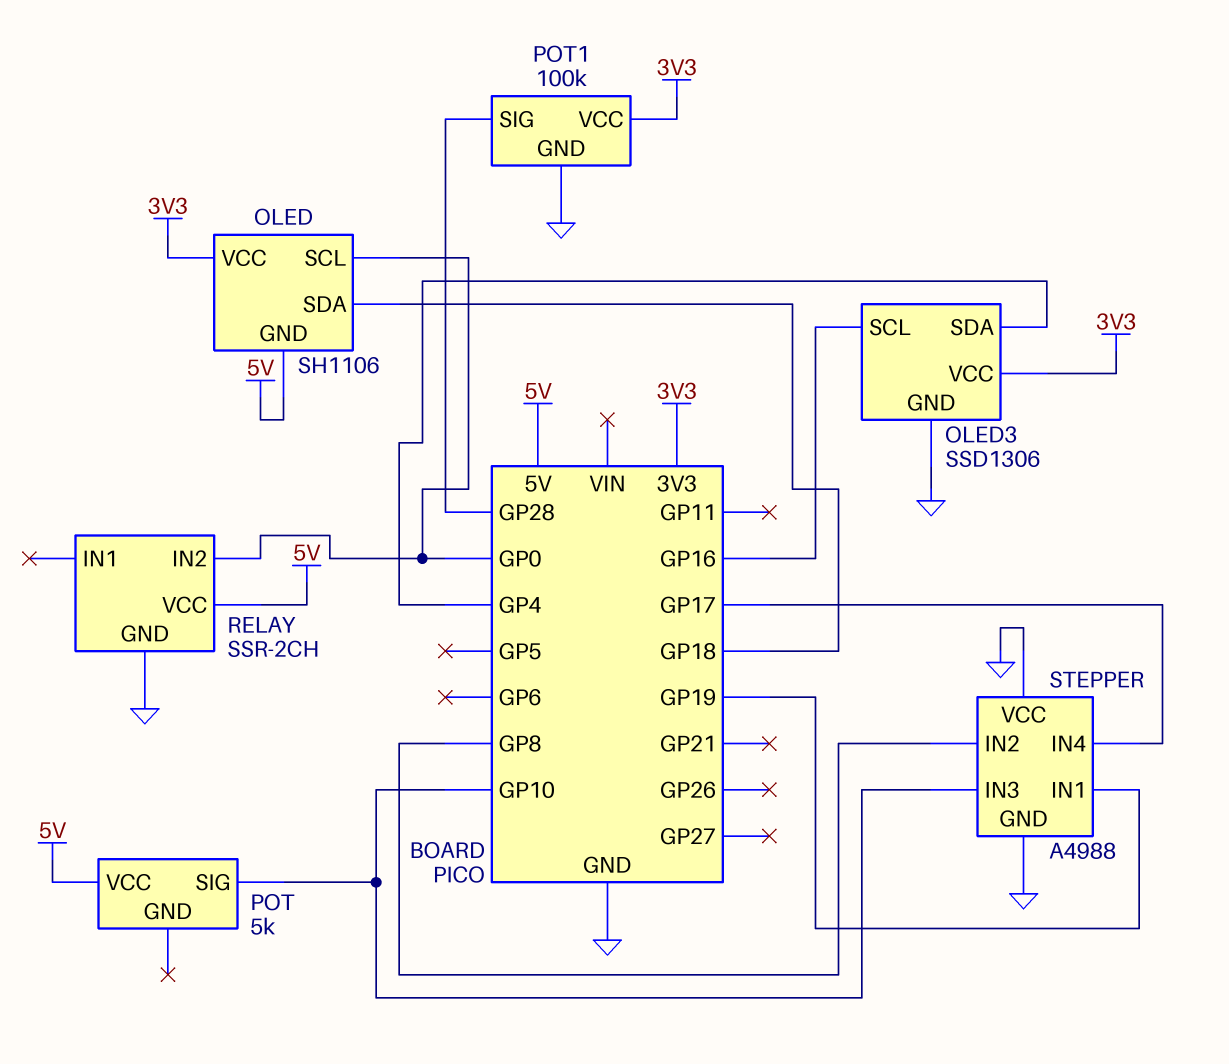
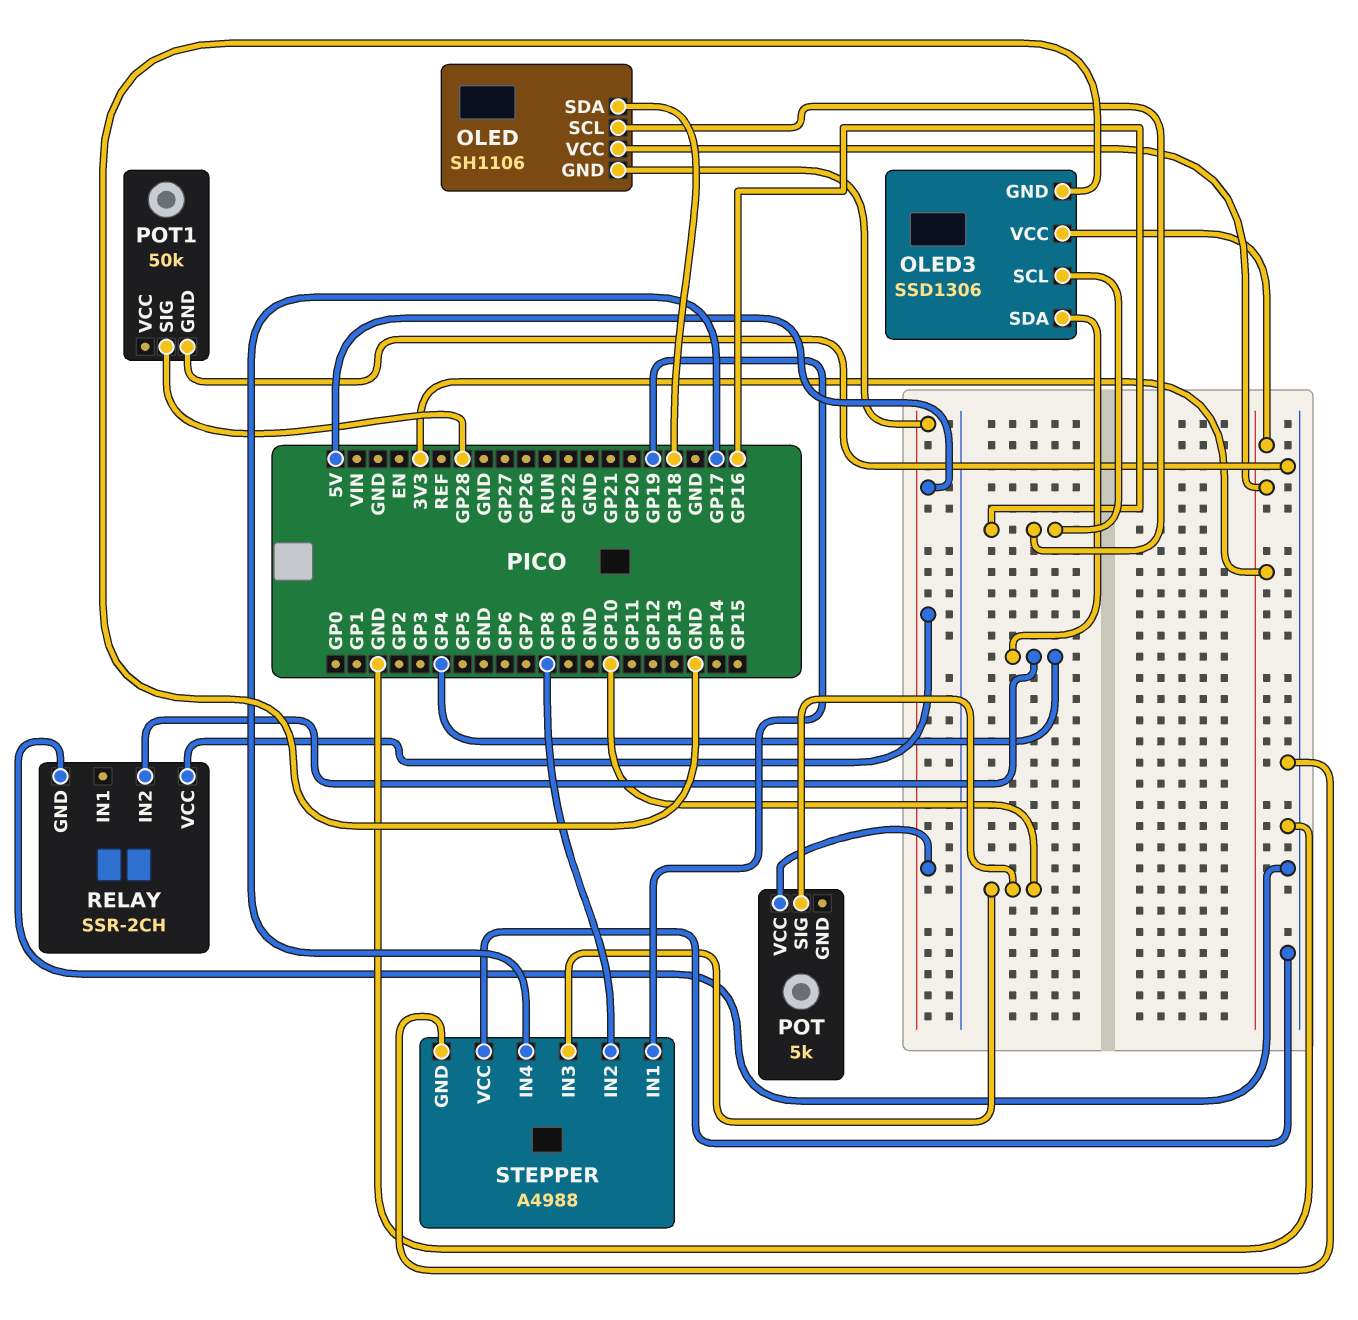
OLED pin SCL: GP0 -> GP16
POT1: 100k -> 50k
POT1 pin VCC: 3V3 -> none
RELAY pin IN2: GP0 -> GP4

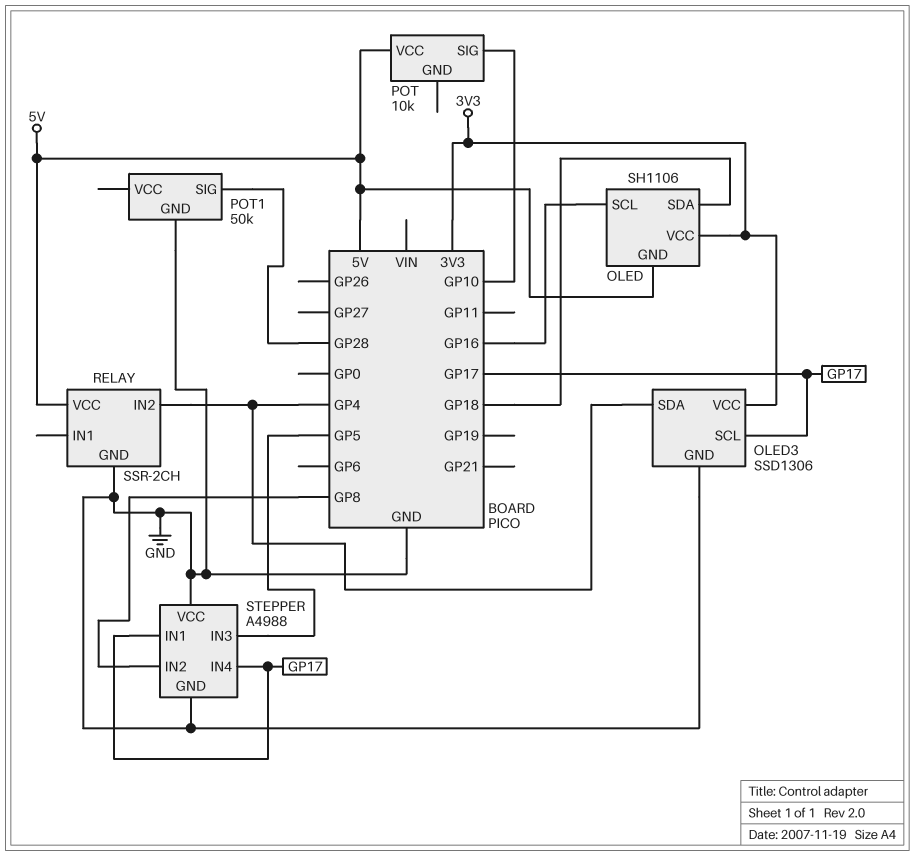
OLED3 pin SCL: GP16 -> GP17
POT: 5k -> 10k
STEPPER pin IN1: GP19 -> GP17
STEPPER pin IN3: GP10 -> GP5

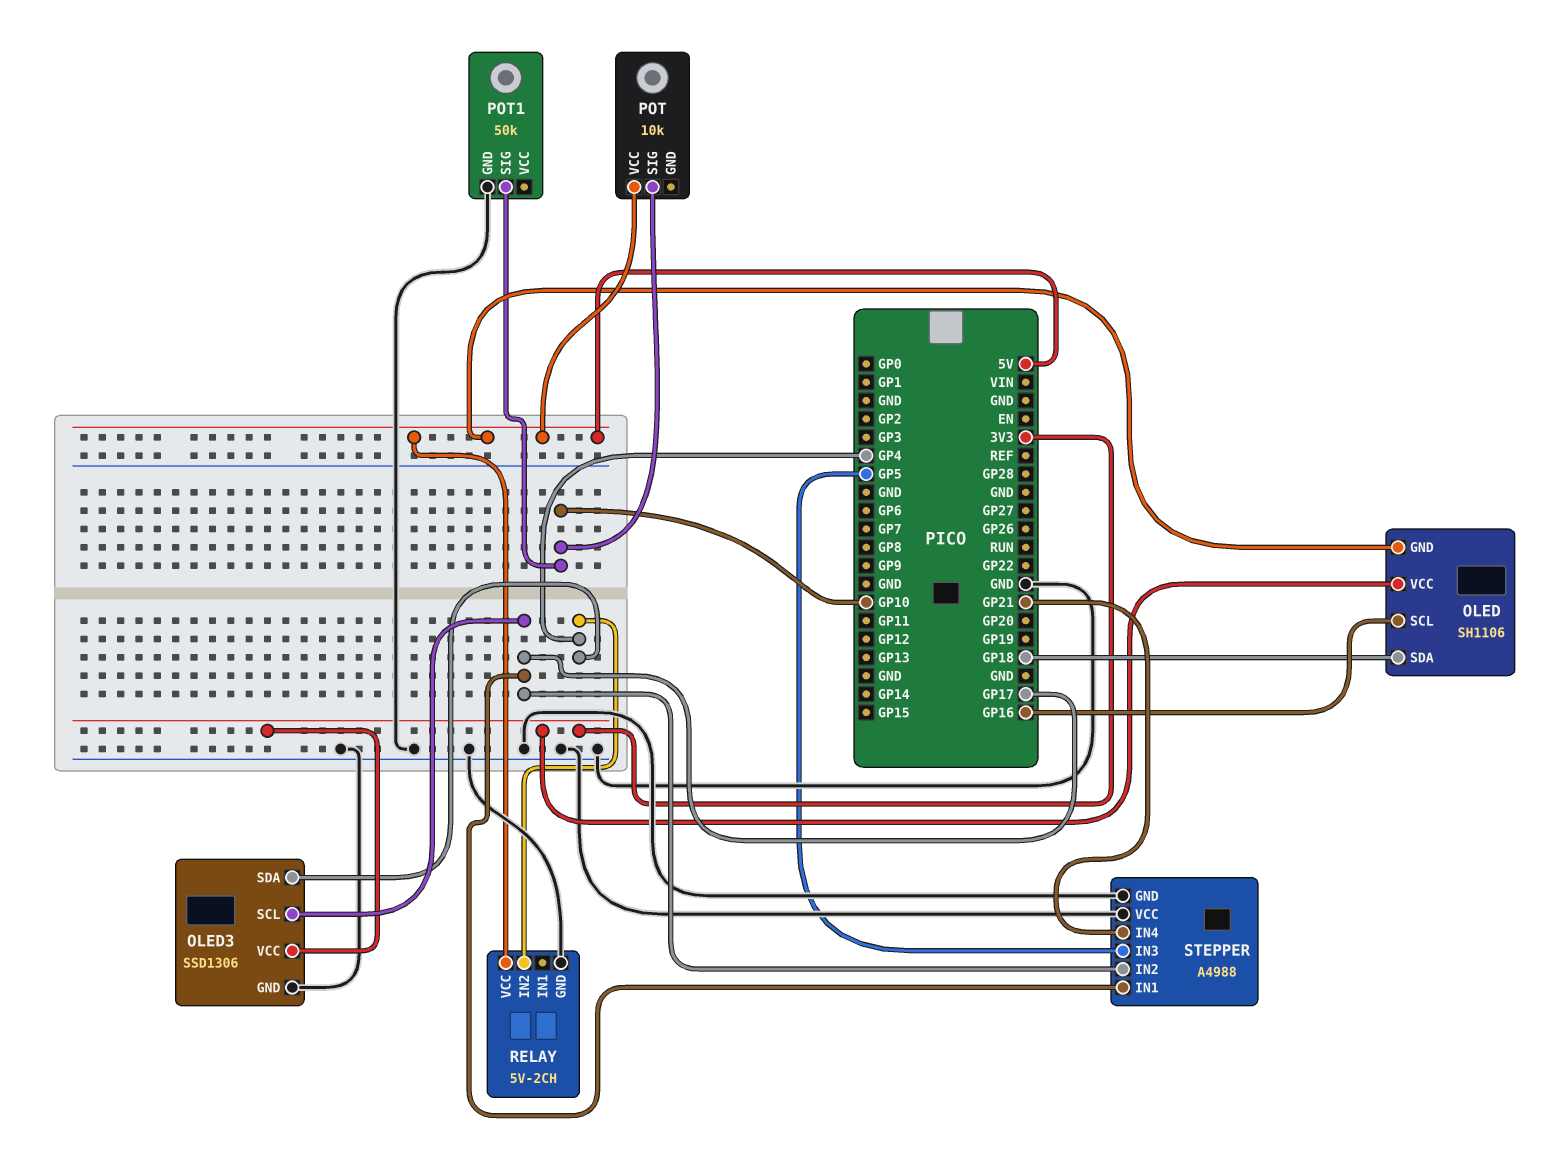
POT1 pin SIG: GP28 -> GP10
RELAY: SSR-2CH -> 5V-2CH
STEPPER pin IN2: GP8 -> GP17
STEPPER pin IN4: GP17 -> GP21

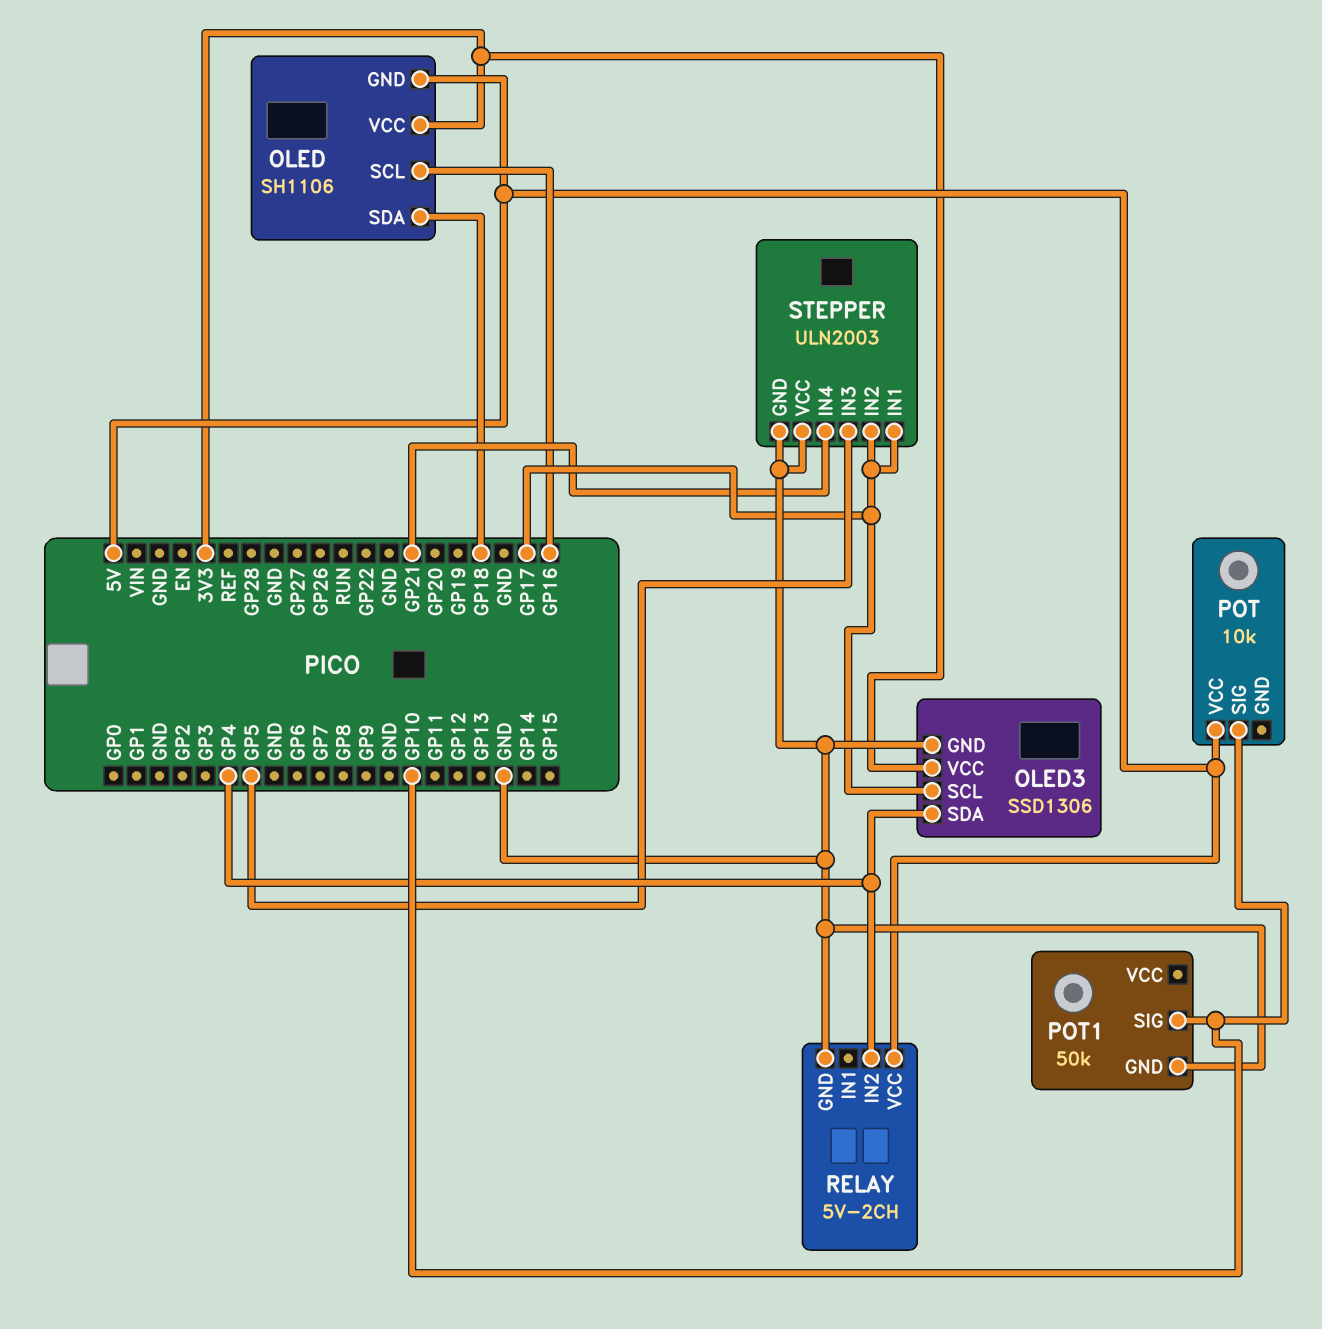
STEPPER: A4988 -> ULN2003

